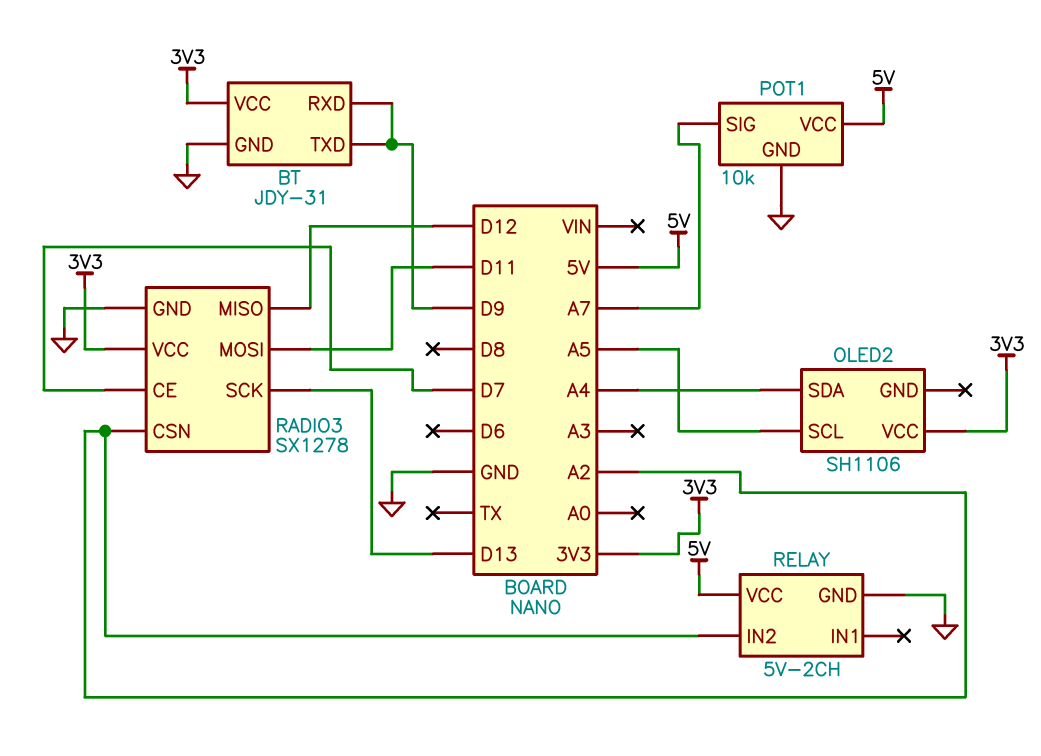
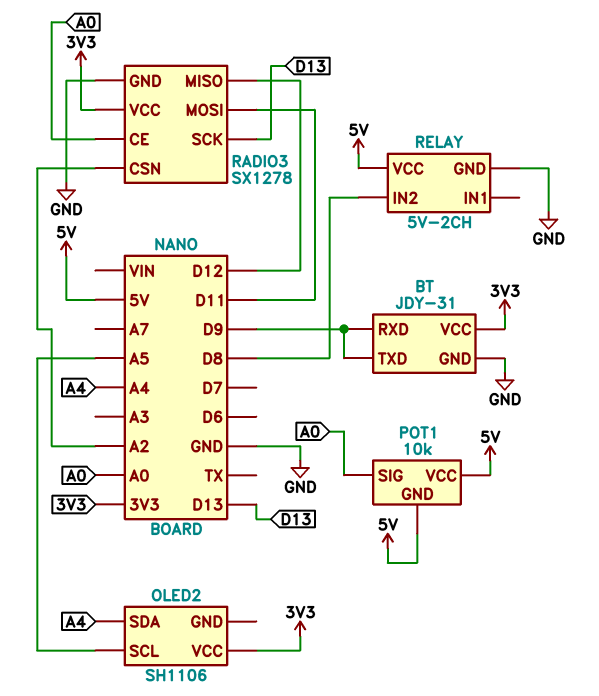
POT1 pin GND: GND -> 5V
POT1 pin SIG: A7 -> A0
RADIO3 pin CE: D7 -> A0
RELAY pin IN2: A2 -> D8

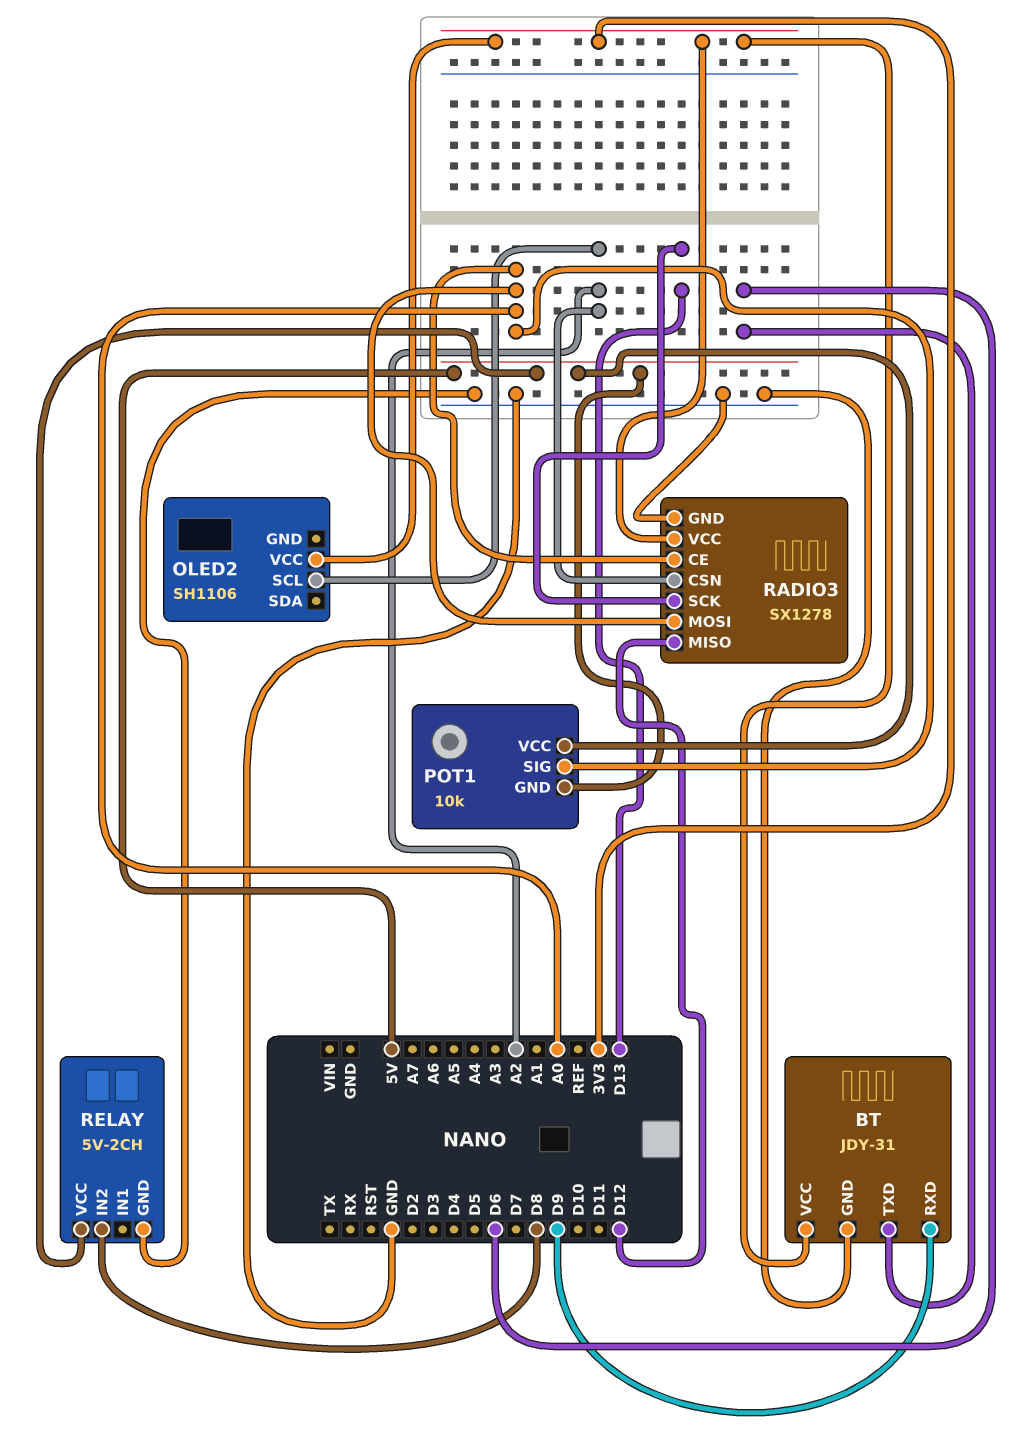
BT pin TXD: D9 -> D6
OLED2 pin SCL: A5 -> A2
OLED2 pin SDA: A4 -> none
RADIO3 pin MOSI: D11 -> A0

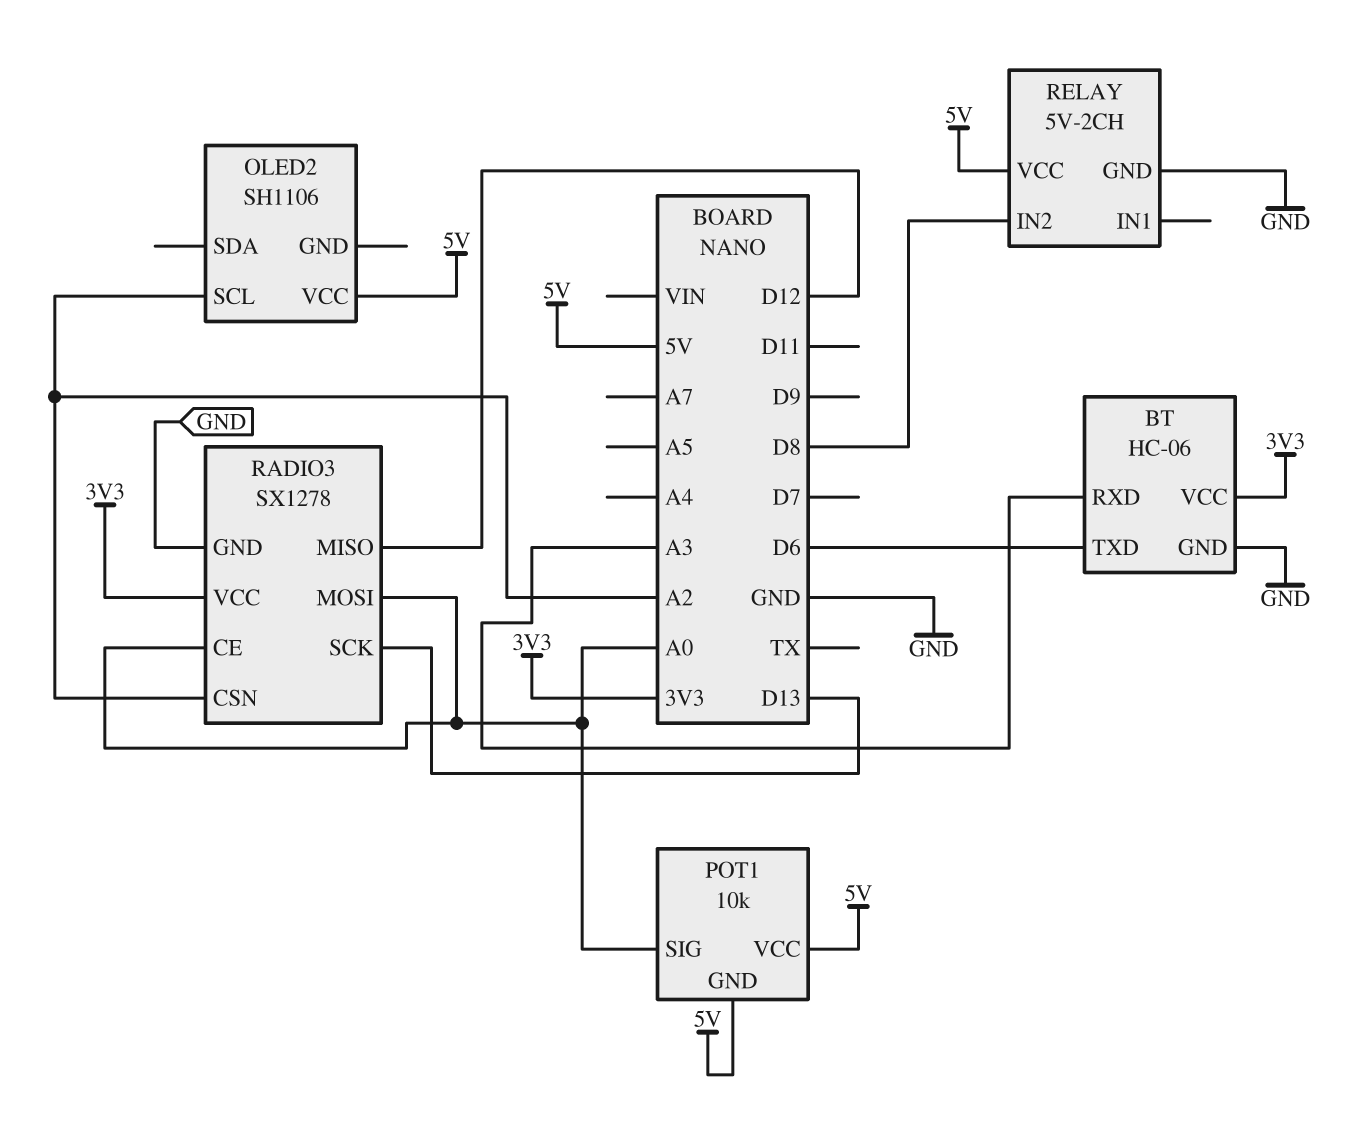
BT: JDY-31 -> HC-06
BT pin RXD: D9 -> A3
OLED2 pin VCC: 3V3 -> 5V

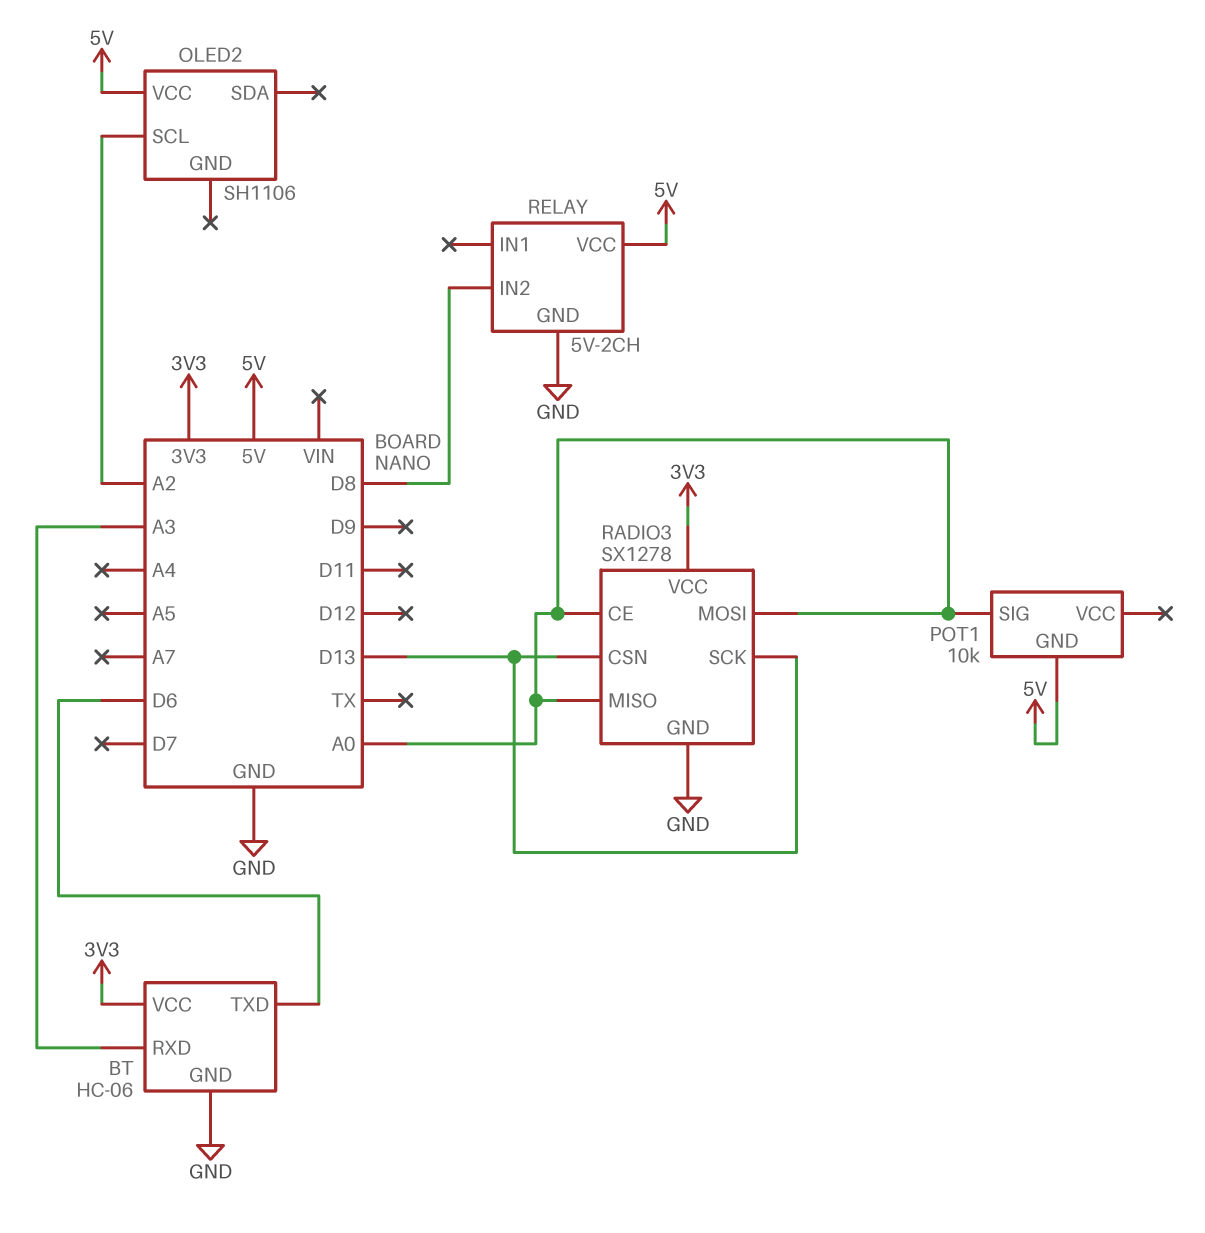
POT1 pin VCC: 5V -> none
RADIO3 pin CSN: A2 -> D13
RADIO3 pin MISO: D12 -> A0

